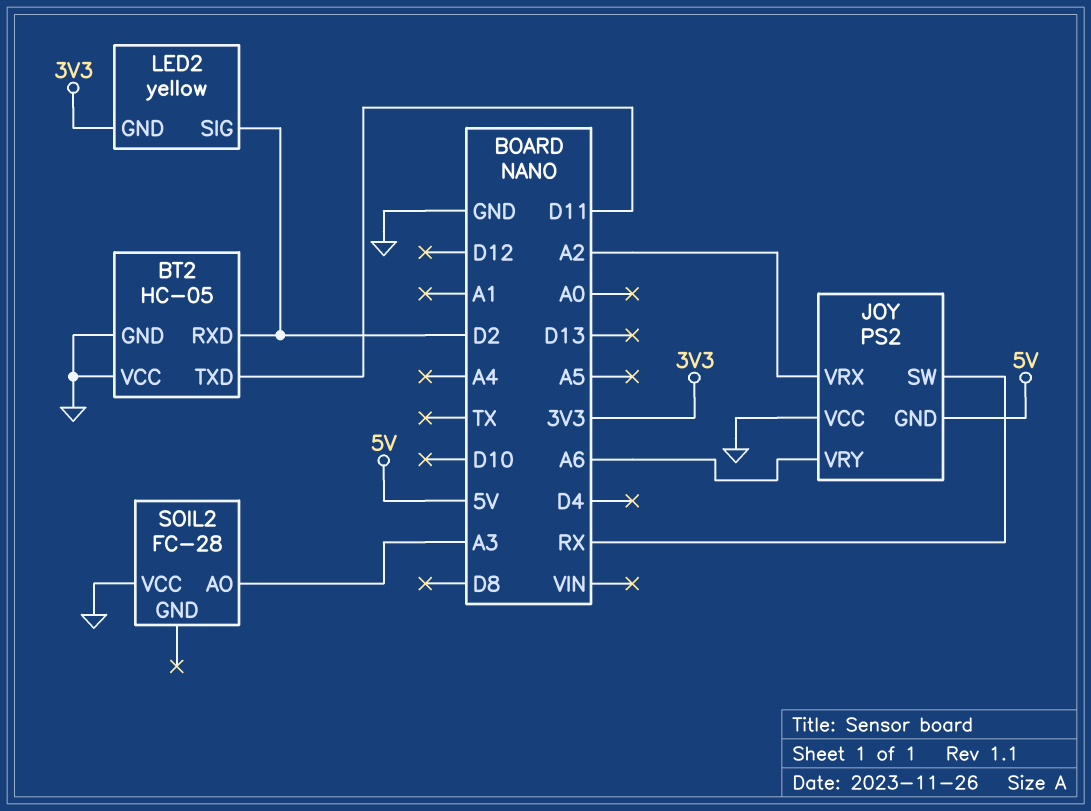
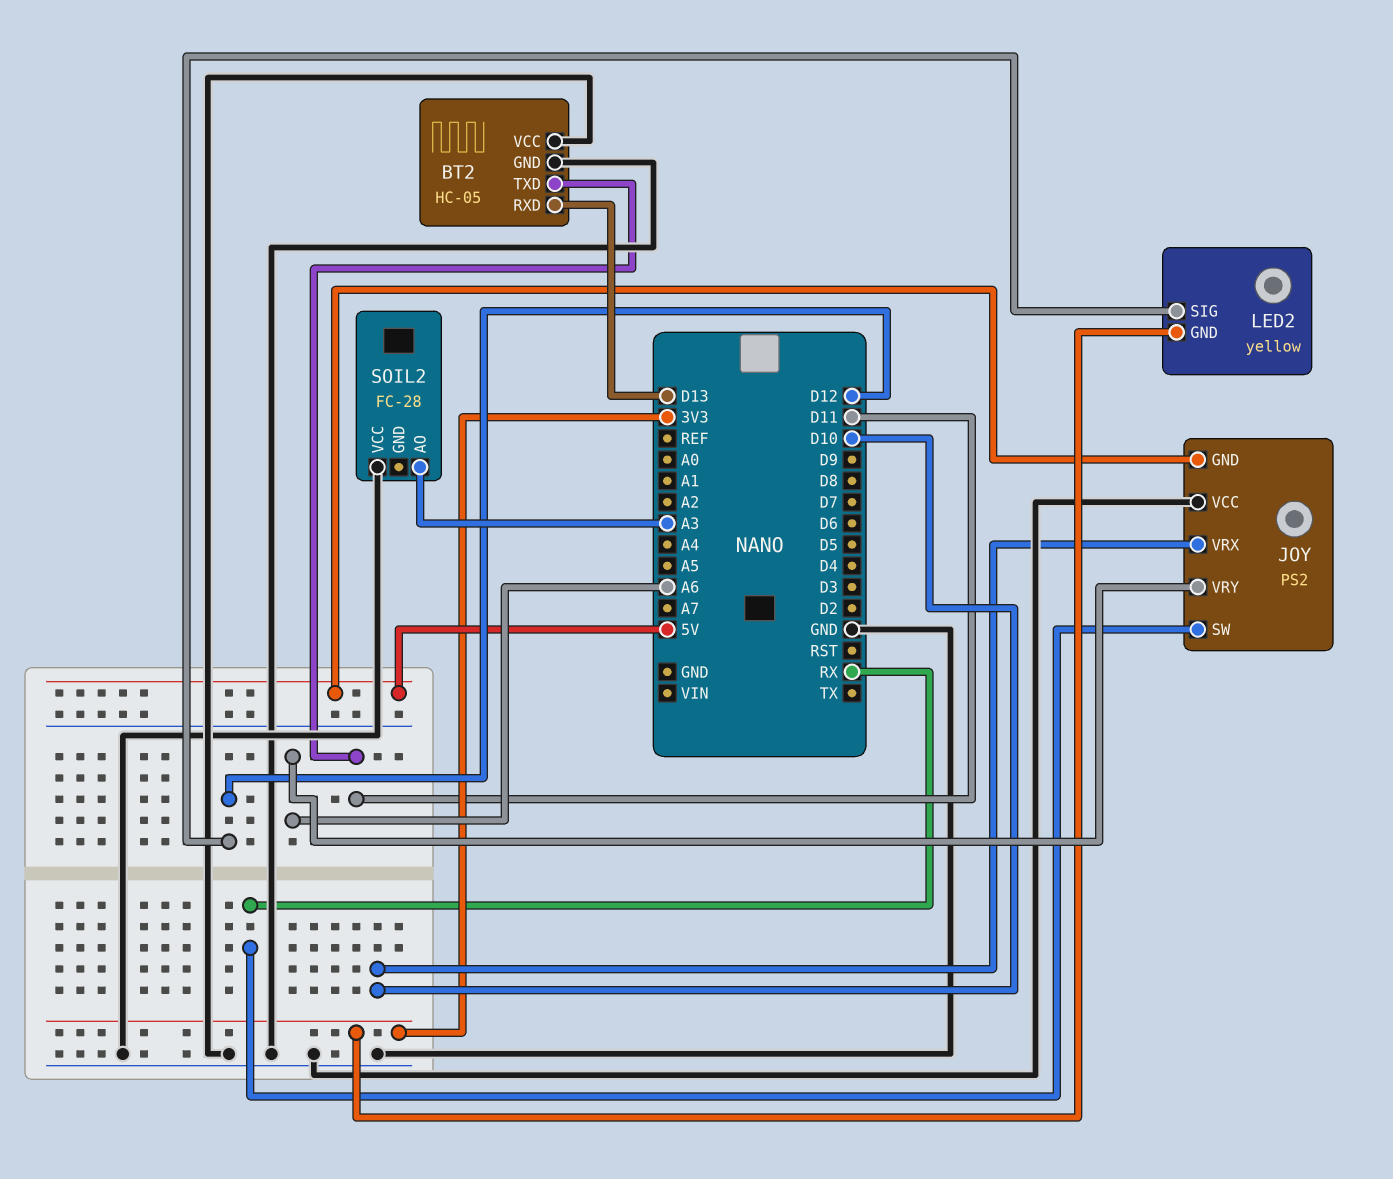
BT2 pin RXD: D2 -> D13
JOY pin VRX: A2 -> D10
LED2 pin SIG: D2 -> D12

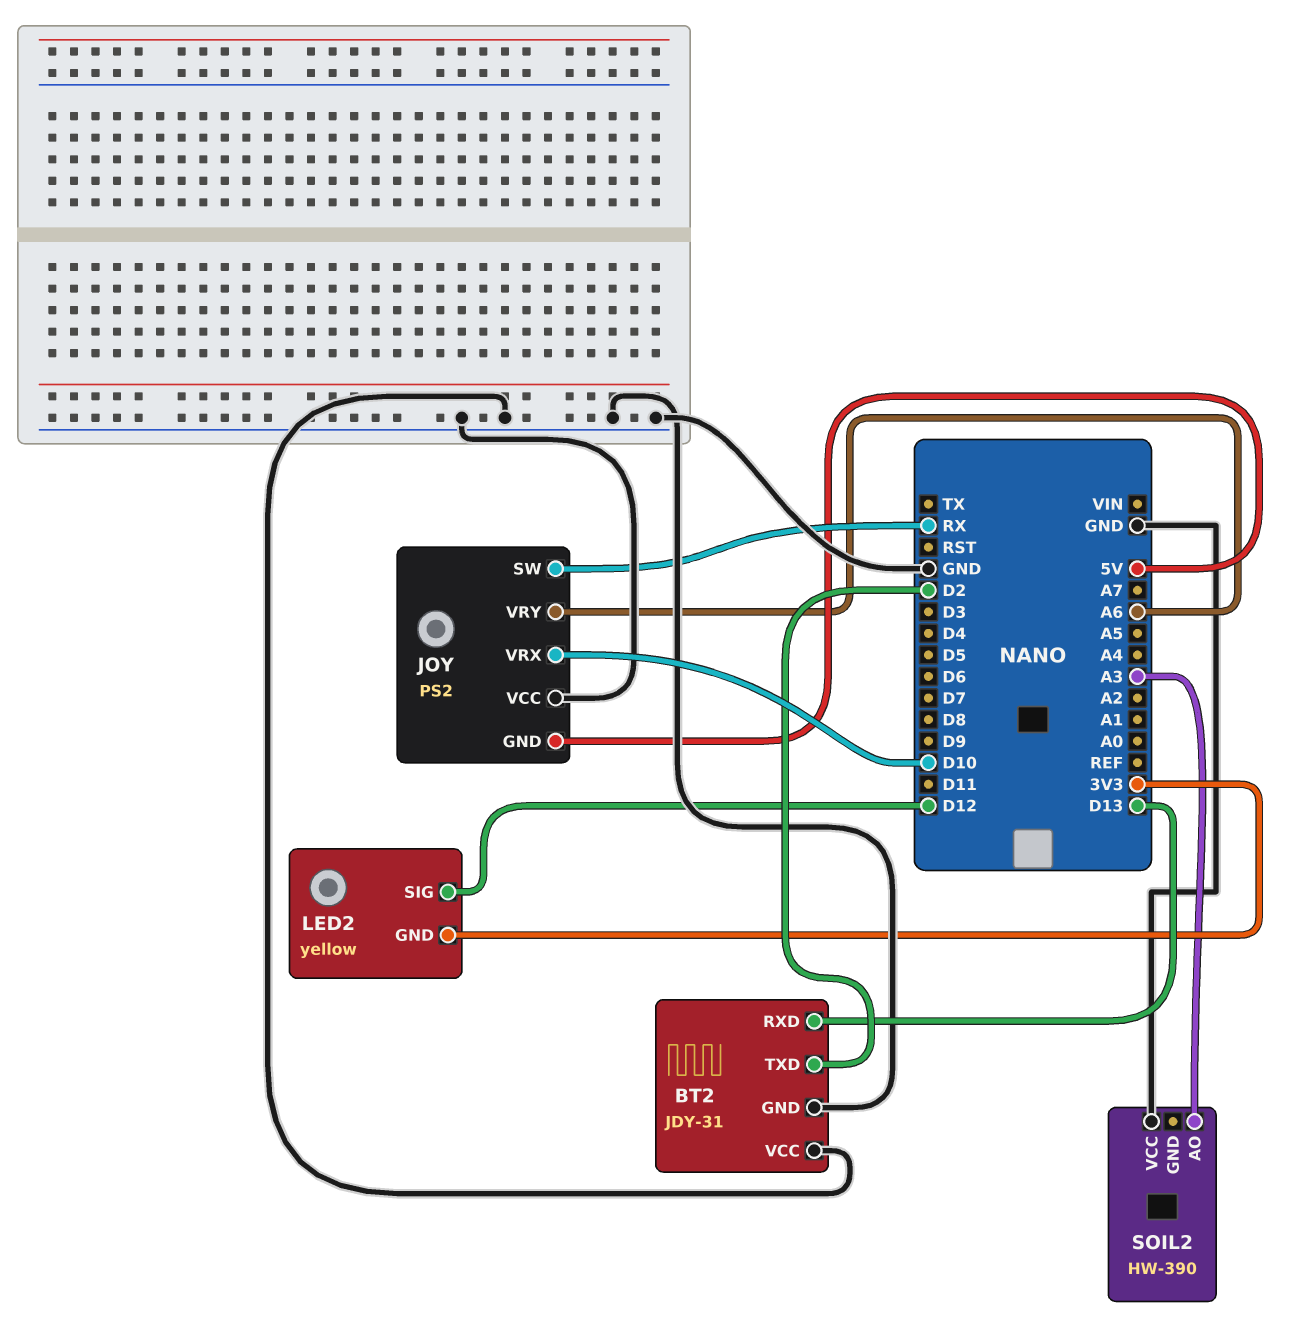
BT2: HC-05 -> JDY-31
BT2 pin TXD: D11 -> D2
SOIL2: FC-28 -> HW-390

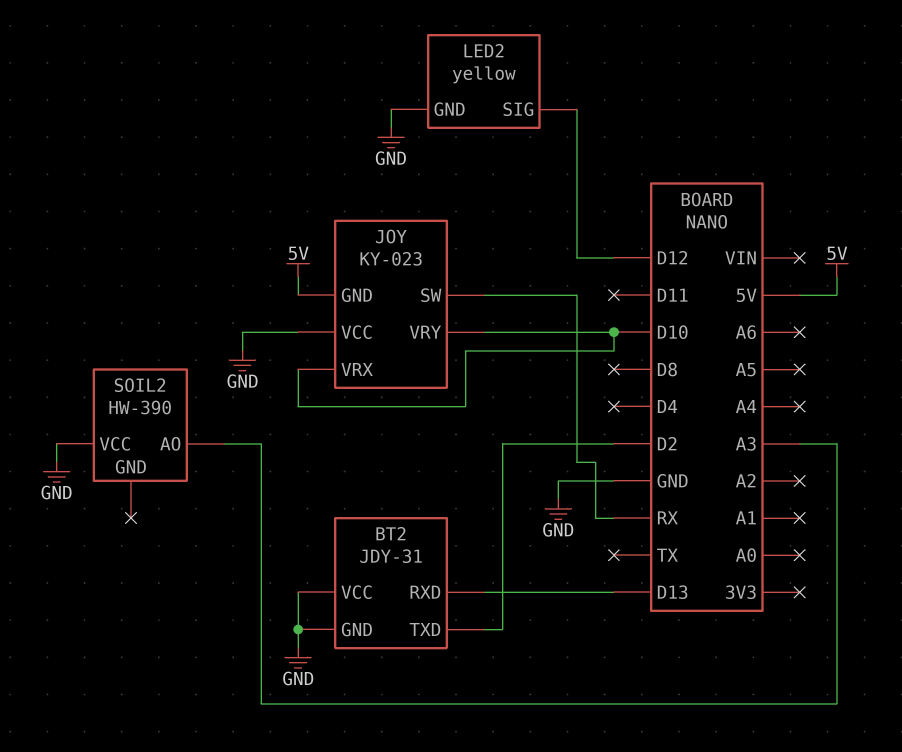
JOY: PS2 -> KY-023
JOY pin VRY: A6 -> D10
LED2 pin GND: 3V3 -> GND

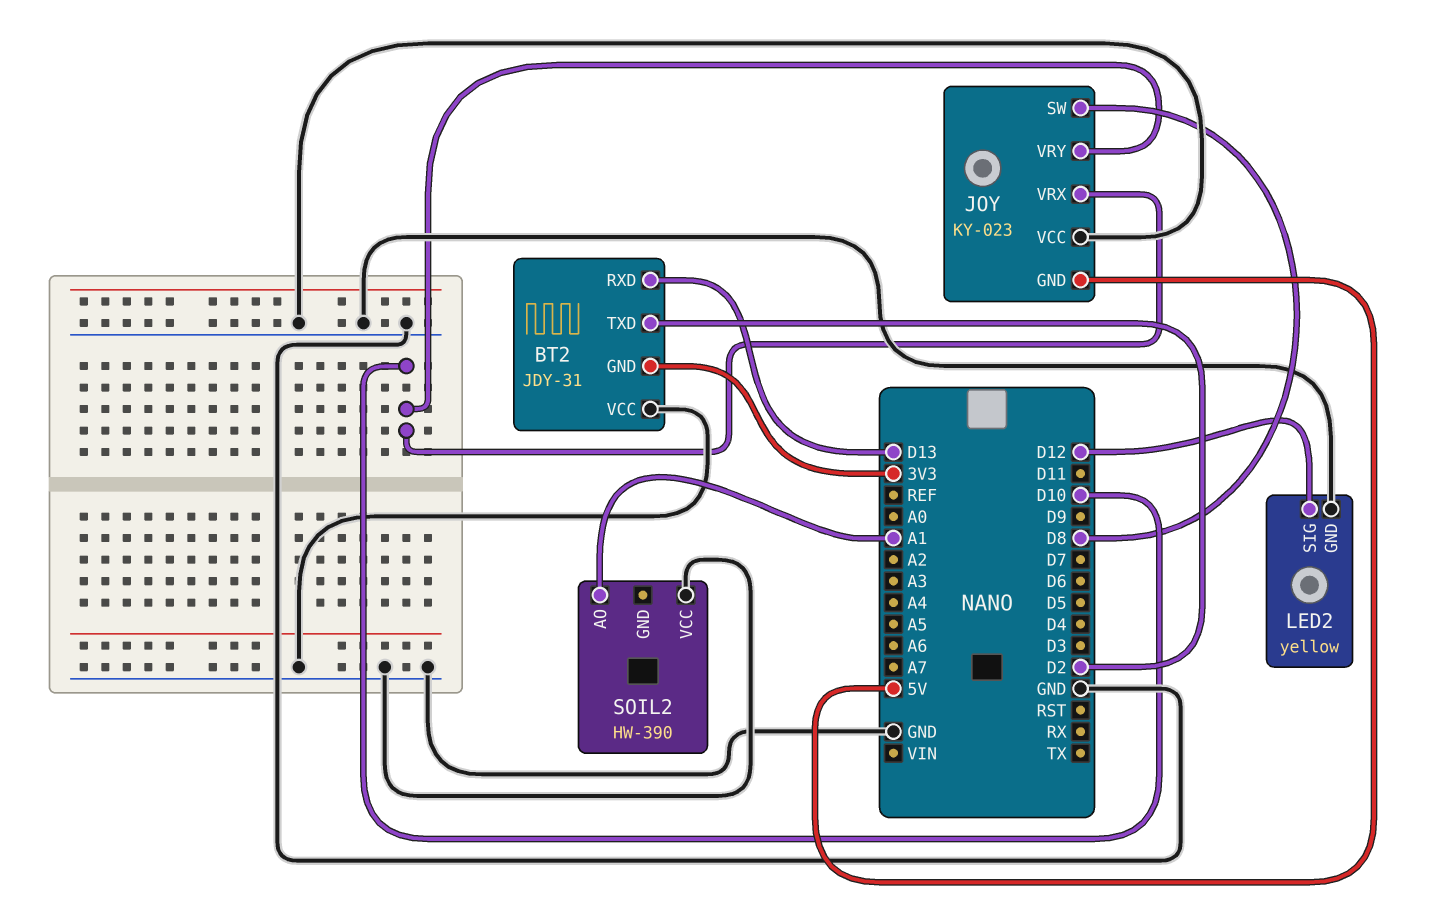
BT2 pin GND: GND -> 3V3
JOY pin SW: RX -> D8
SOIL2 pin AO: A3 -> A1

